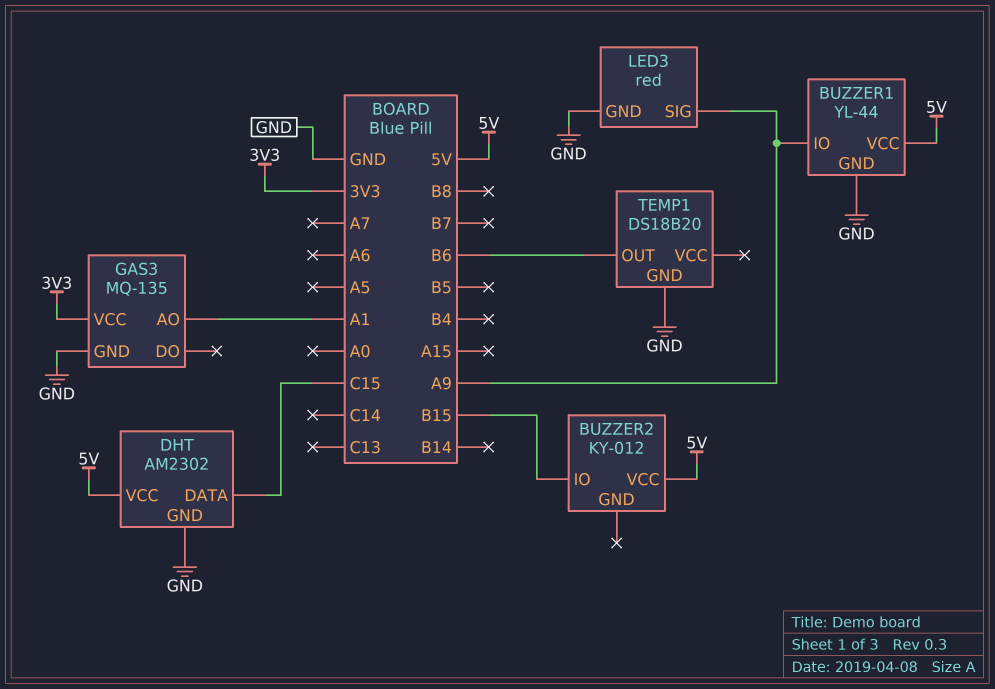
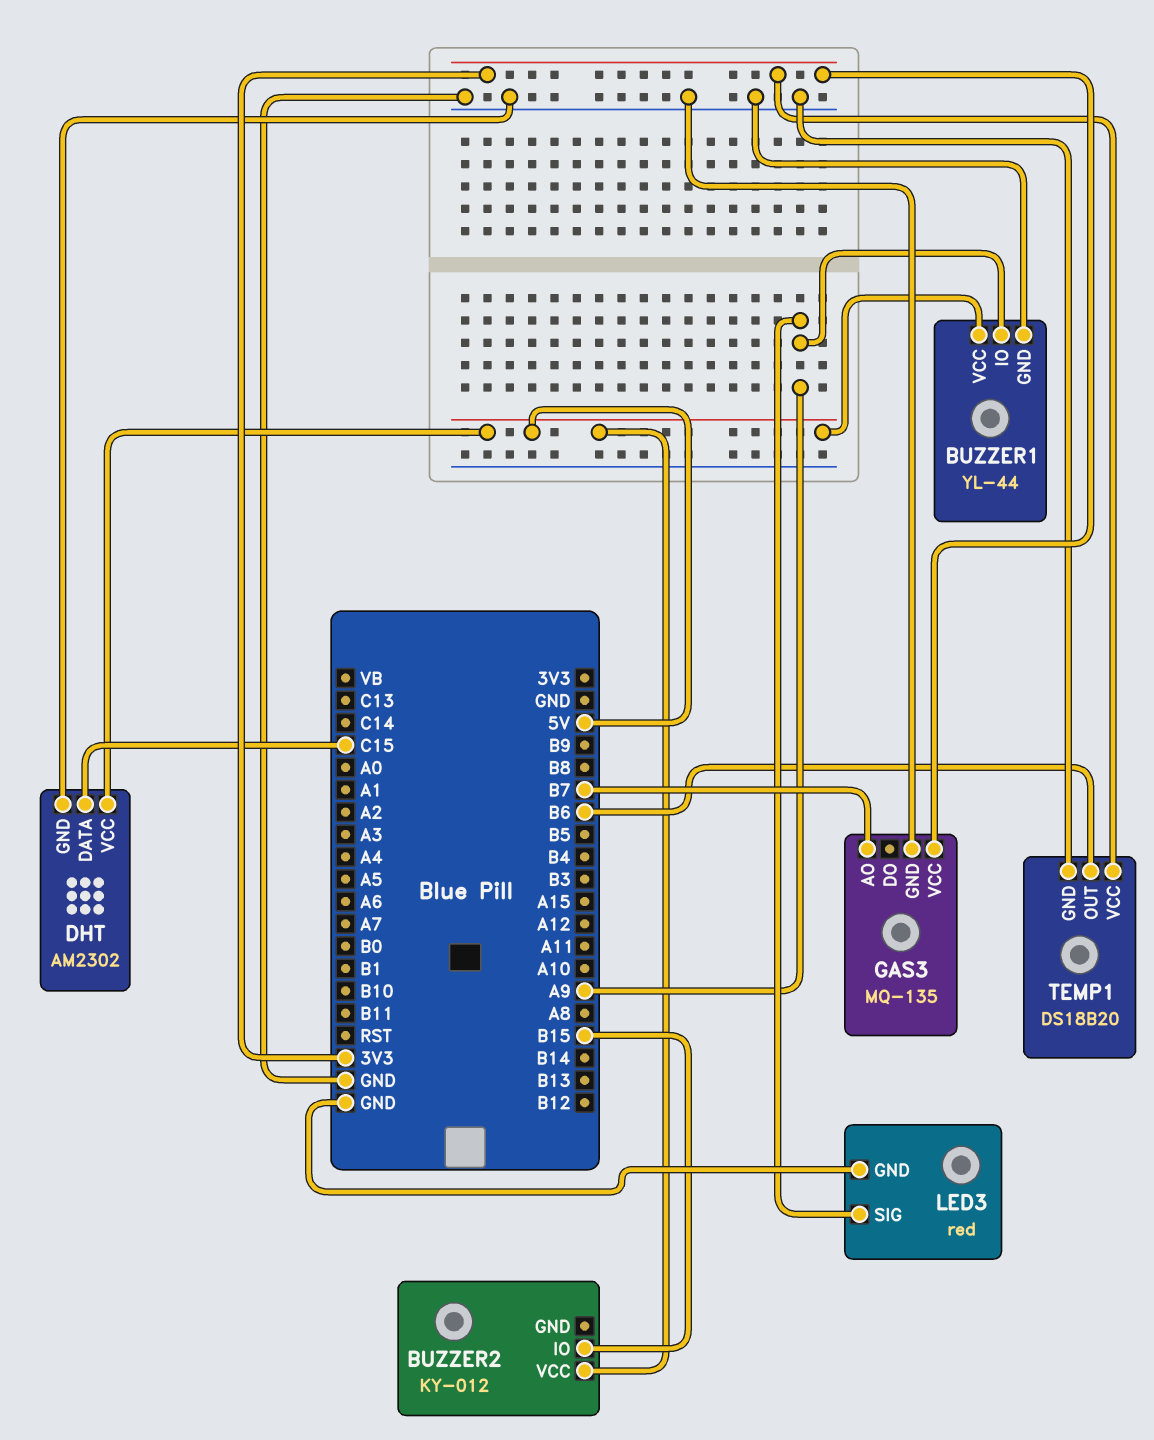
GAS3 pin AO: A1 -> B7
TEMP1 pin VCC: none -> 3V3

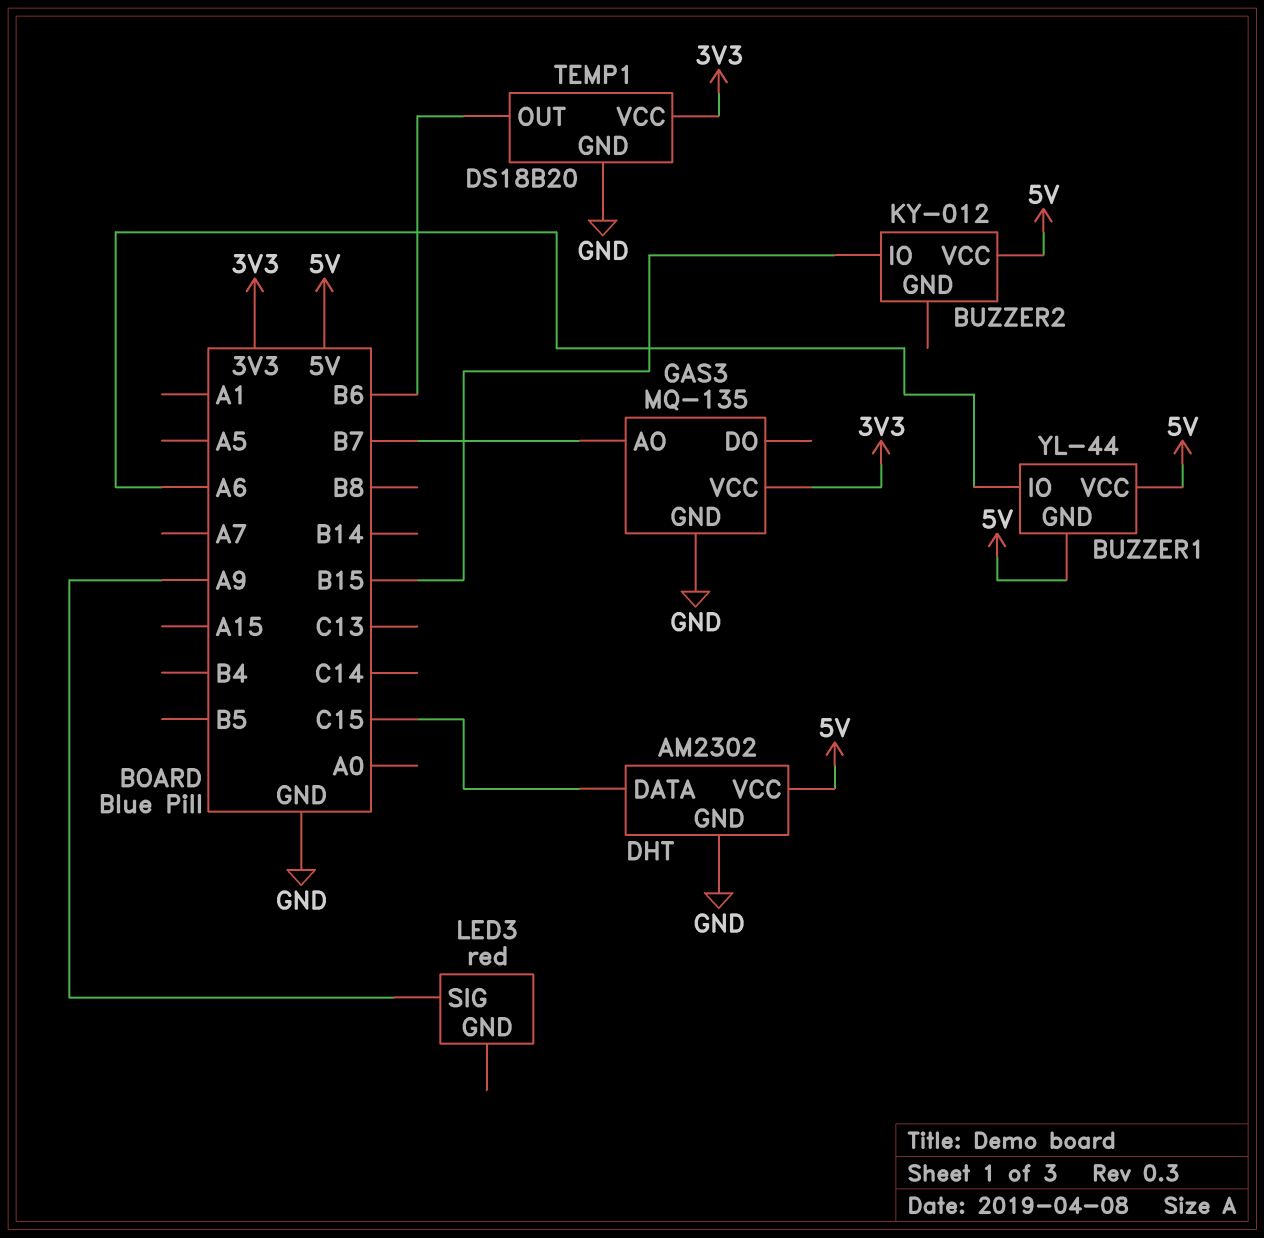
BUZZER1 pin GND: GND -> 5V
BUZZER1 pin IO: A9 -> A6
LED3 pin GND: GND -> none

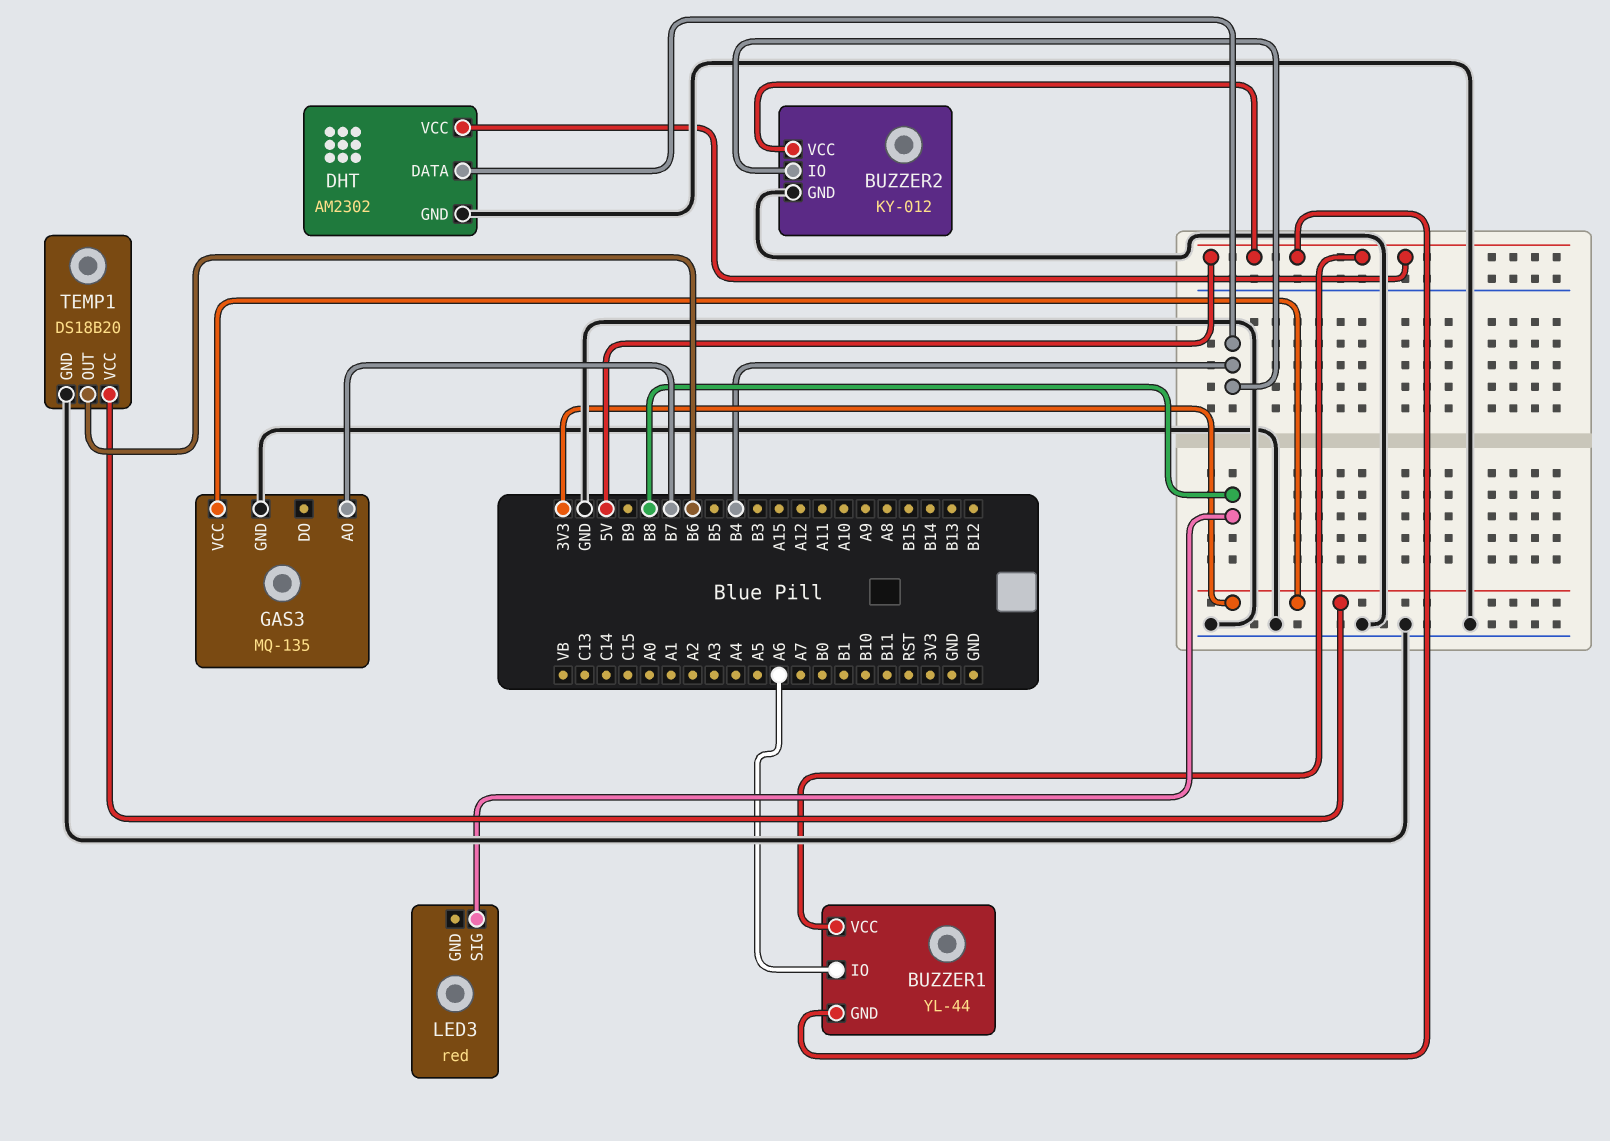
BUZZER2 pin GND: none -> GND
BUZZER2 pin IO: B15 -> B4
DHT pin DATA: C15 -> B4
LED3 pin SIG: A9 -> B8

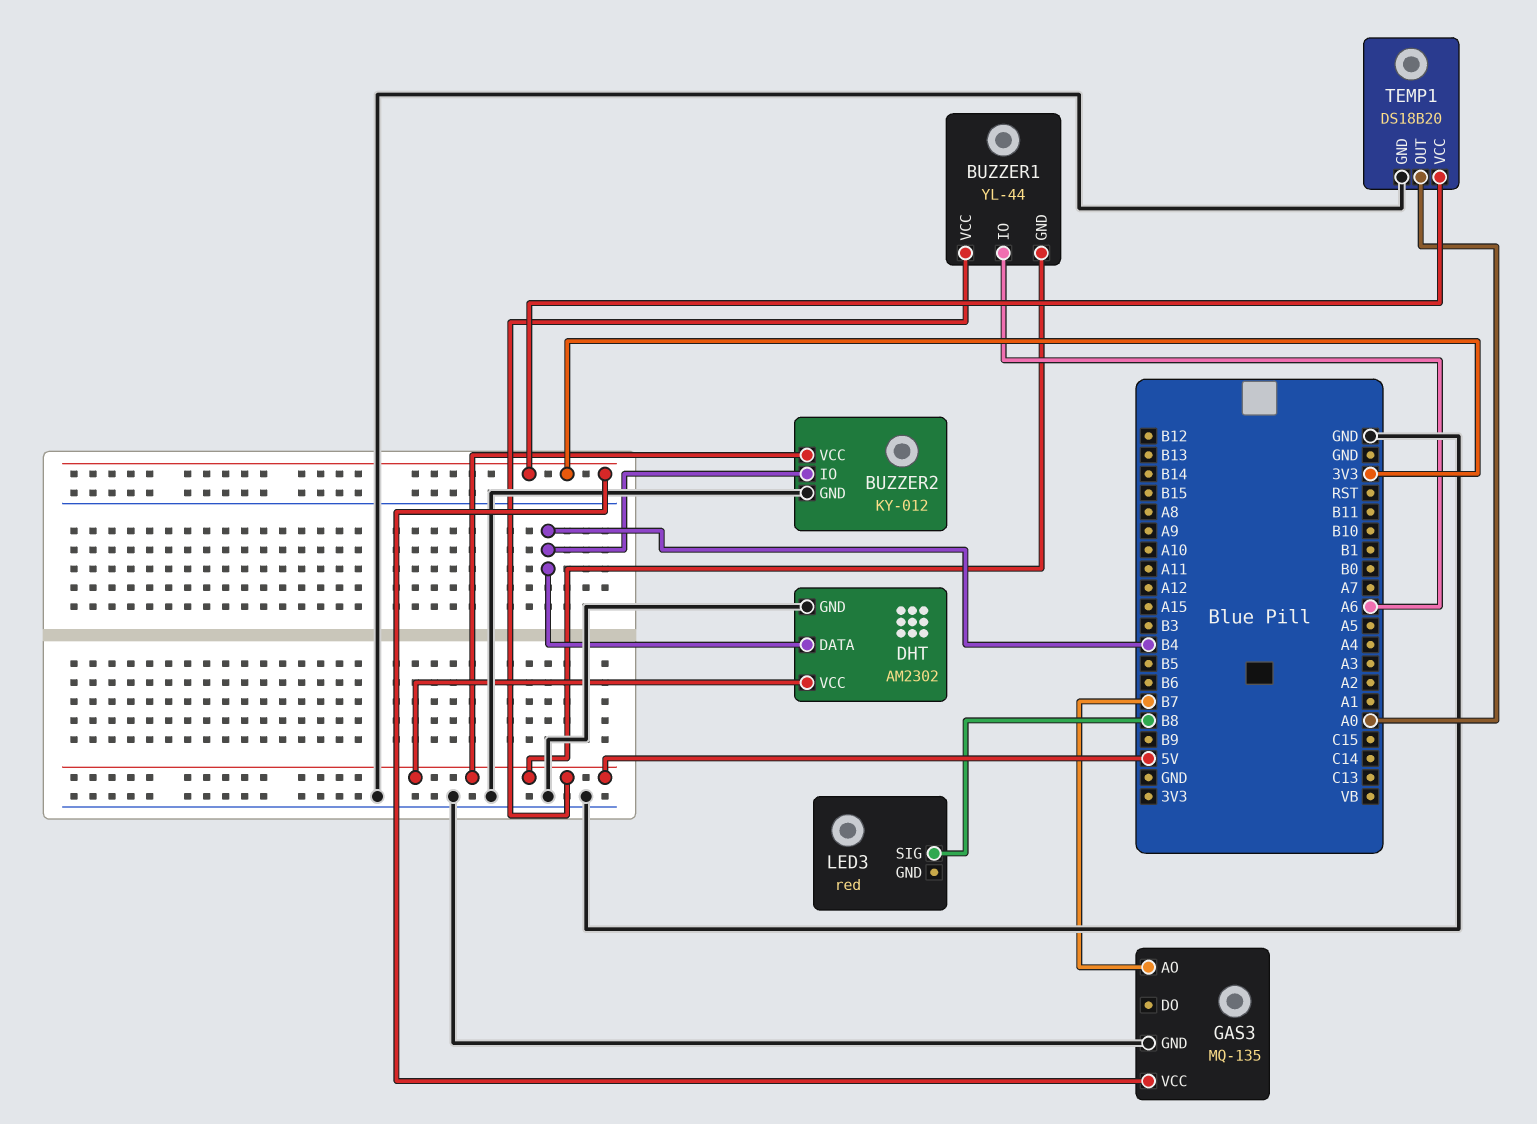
TEMP1 pin OUT: B6 -> A0

